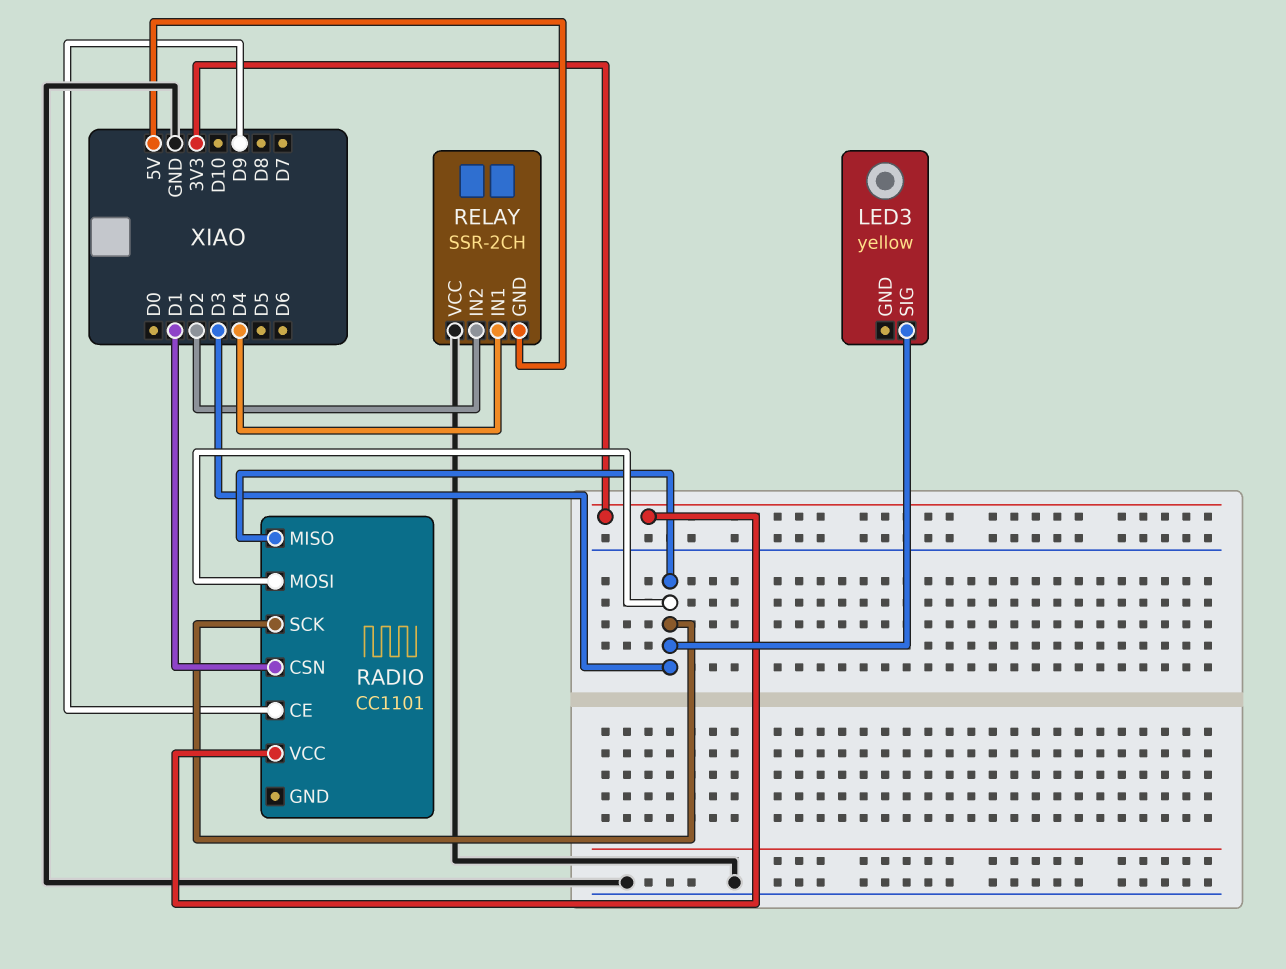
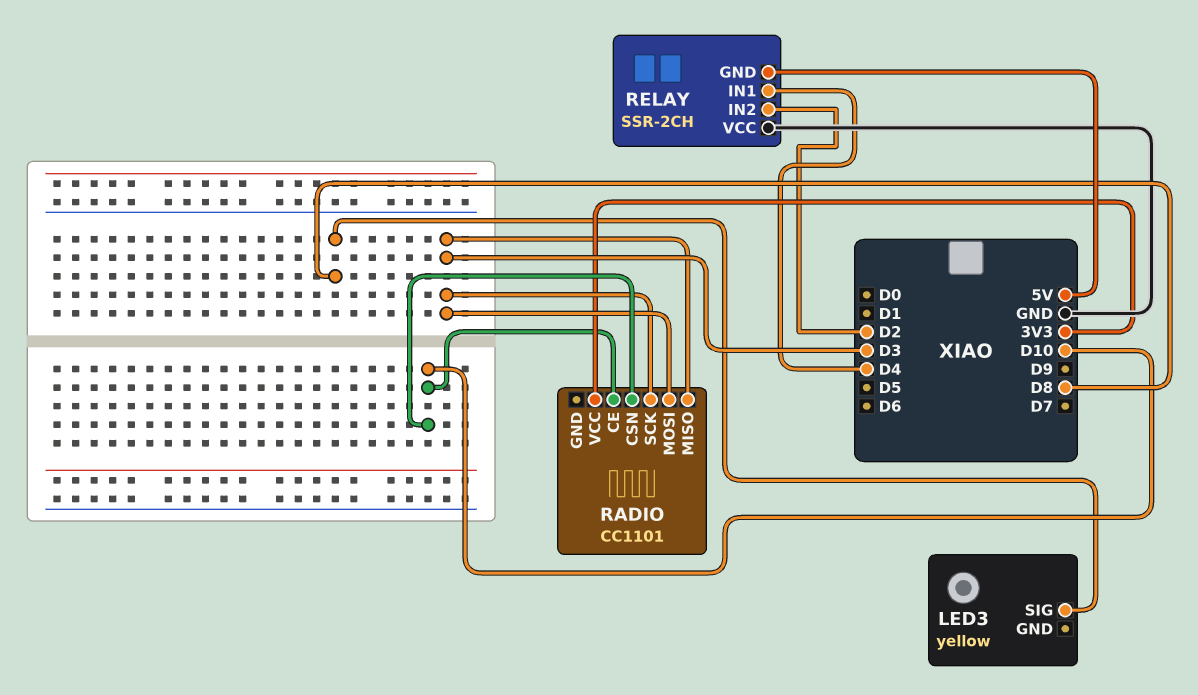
LED3 pin SIG: D3 -> D8
RADIO pin CE: D9 -> D10
RADIO pin CSN: D1 -> D10

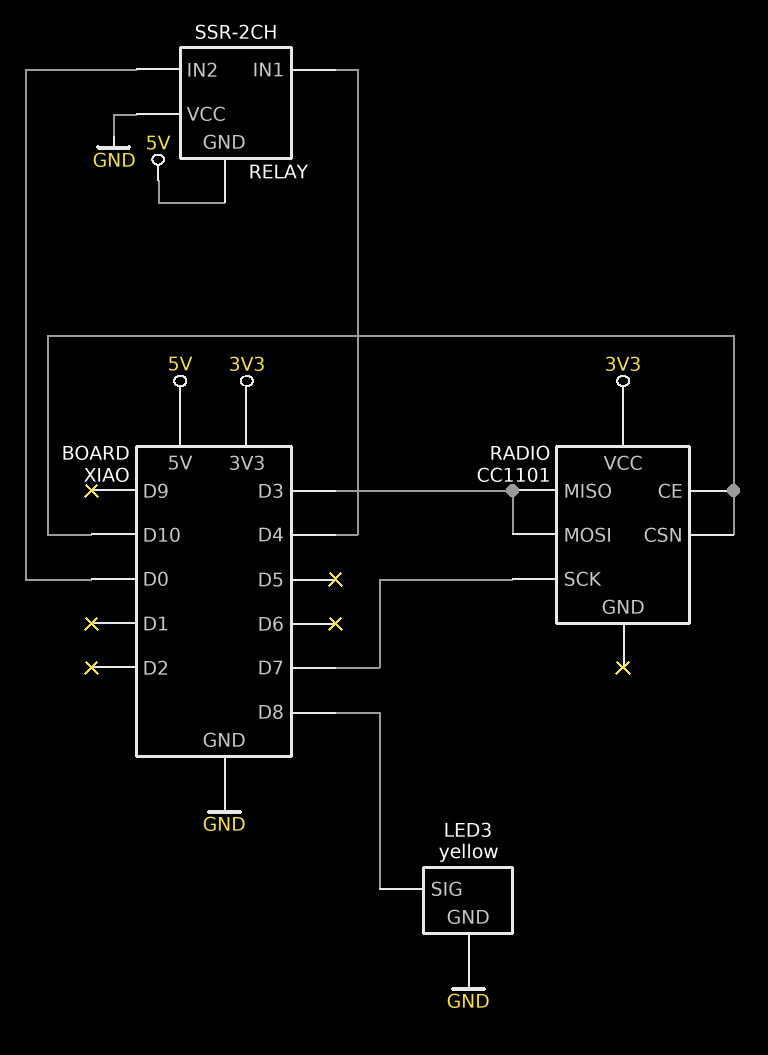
LED3 pin GND: none -> GND
RADIO pin SCK: D3 -> D7
RELAY pin IN2: D2 -> D0

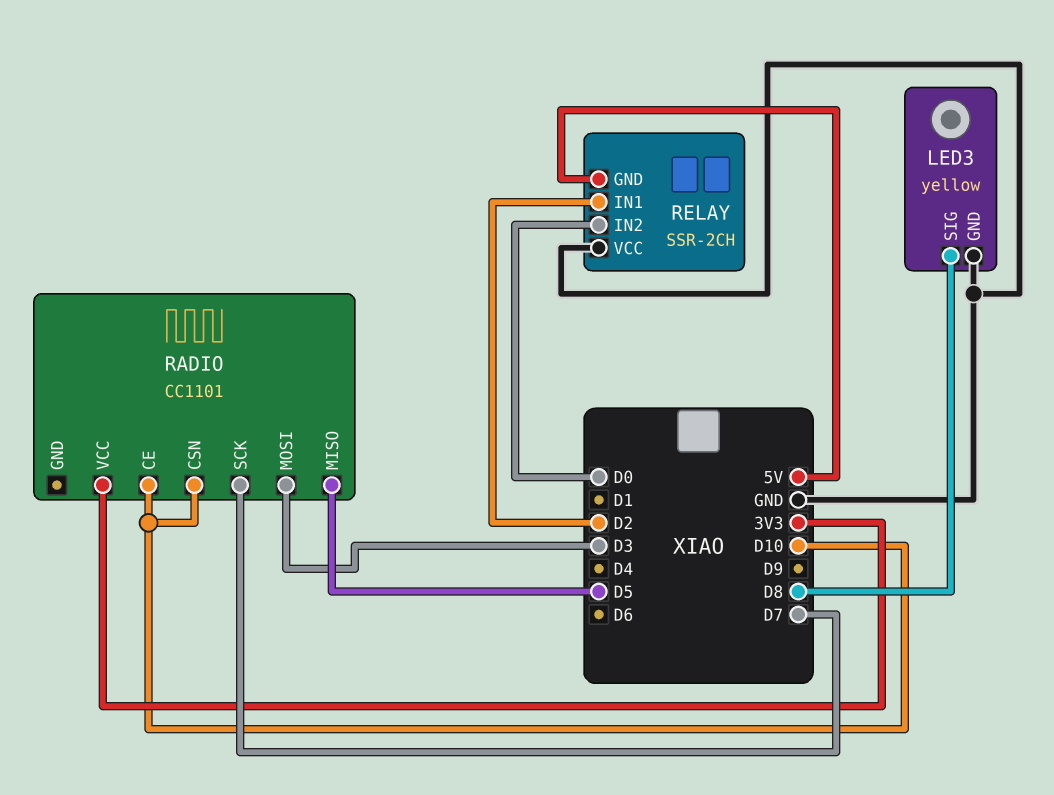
RADIO pin MISO: D3 -> D5
RELAY pin IN1: D4 -> D2

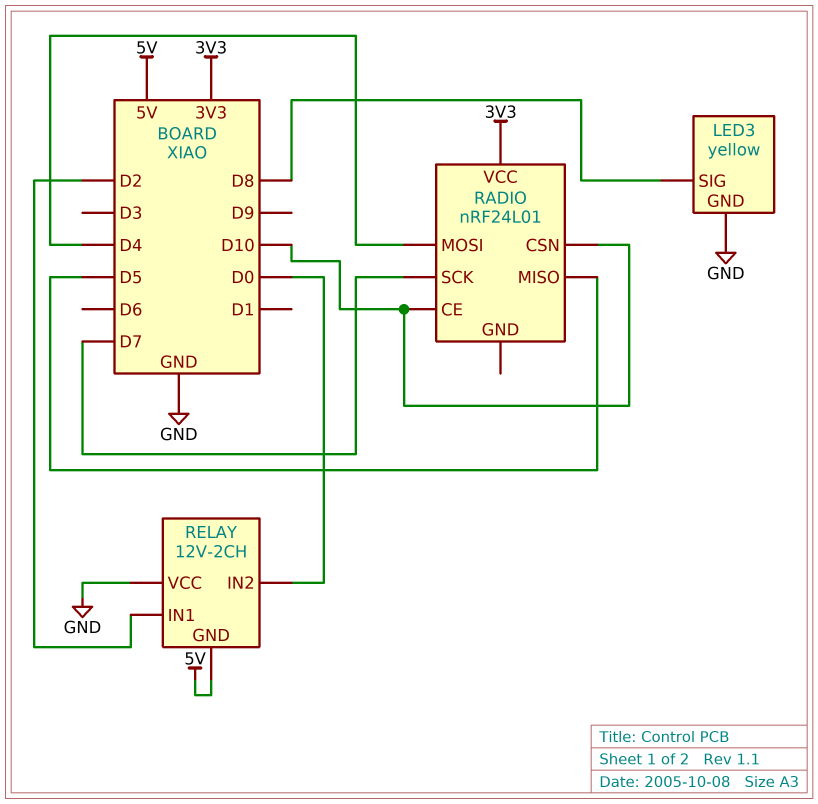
RADIO: CC1101 -> nRF24L01
RADIO pin MOSI: D3 -> D4
RELAY: SSR-2CH -> 12V-2CH

